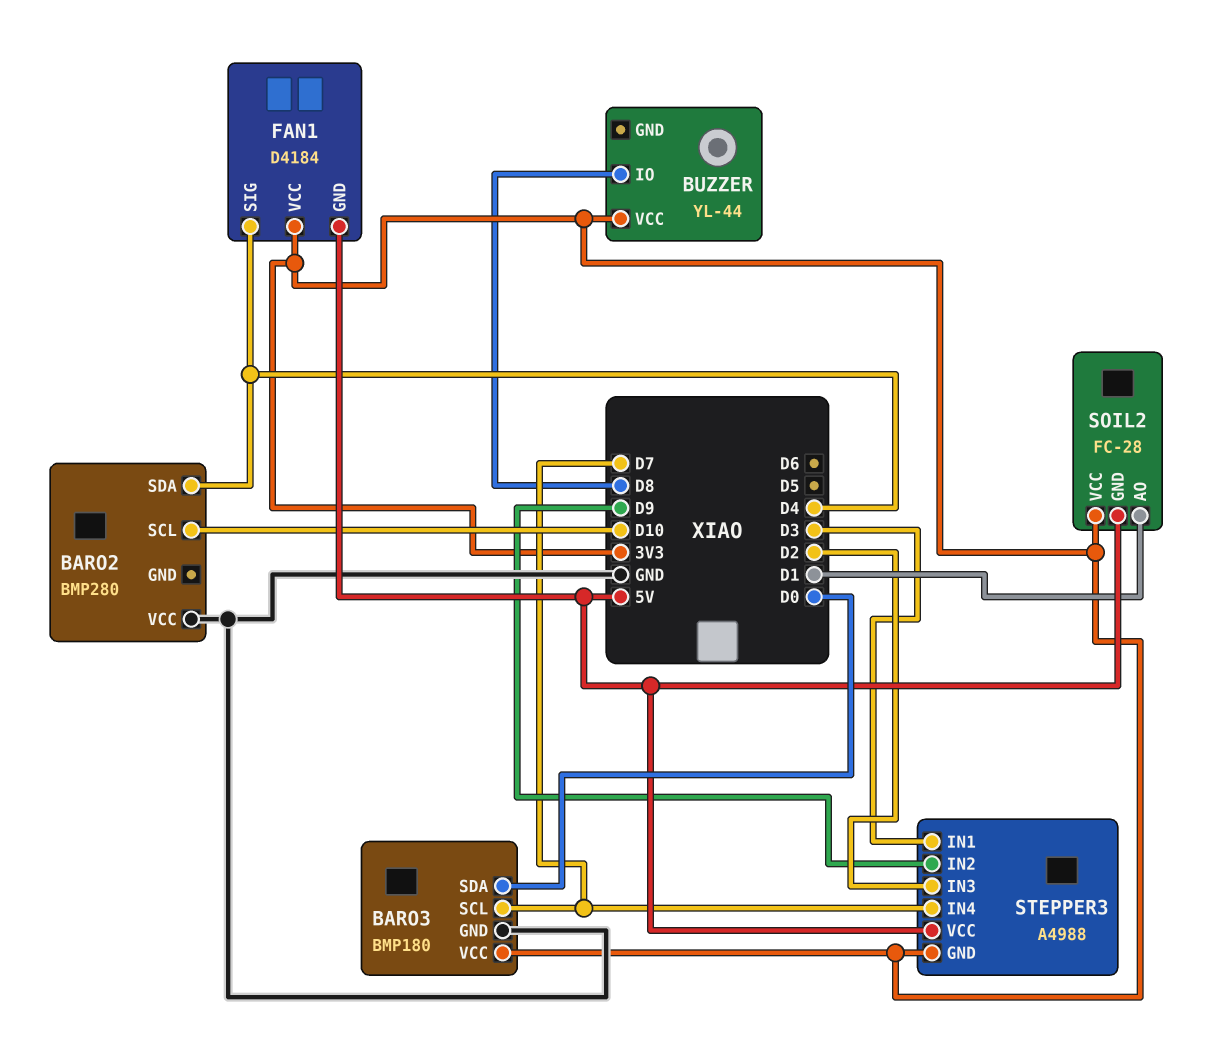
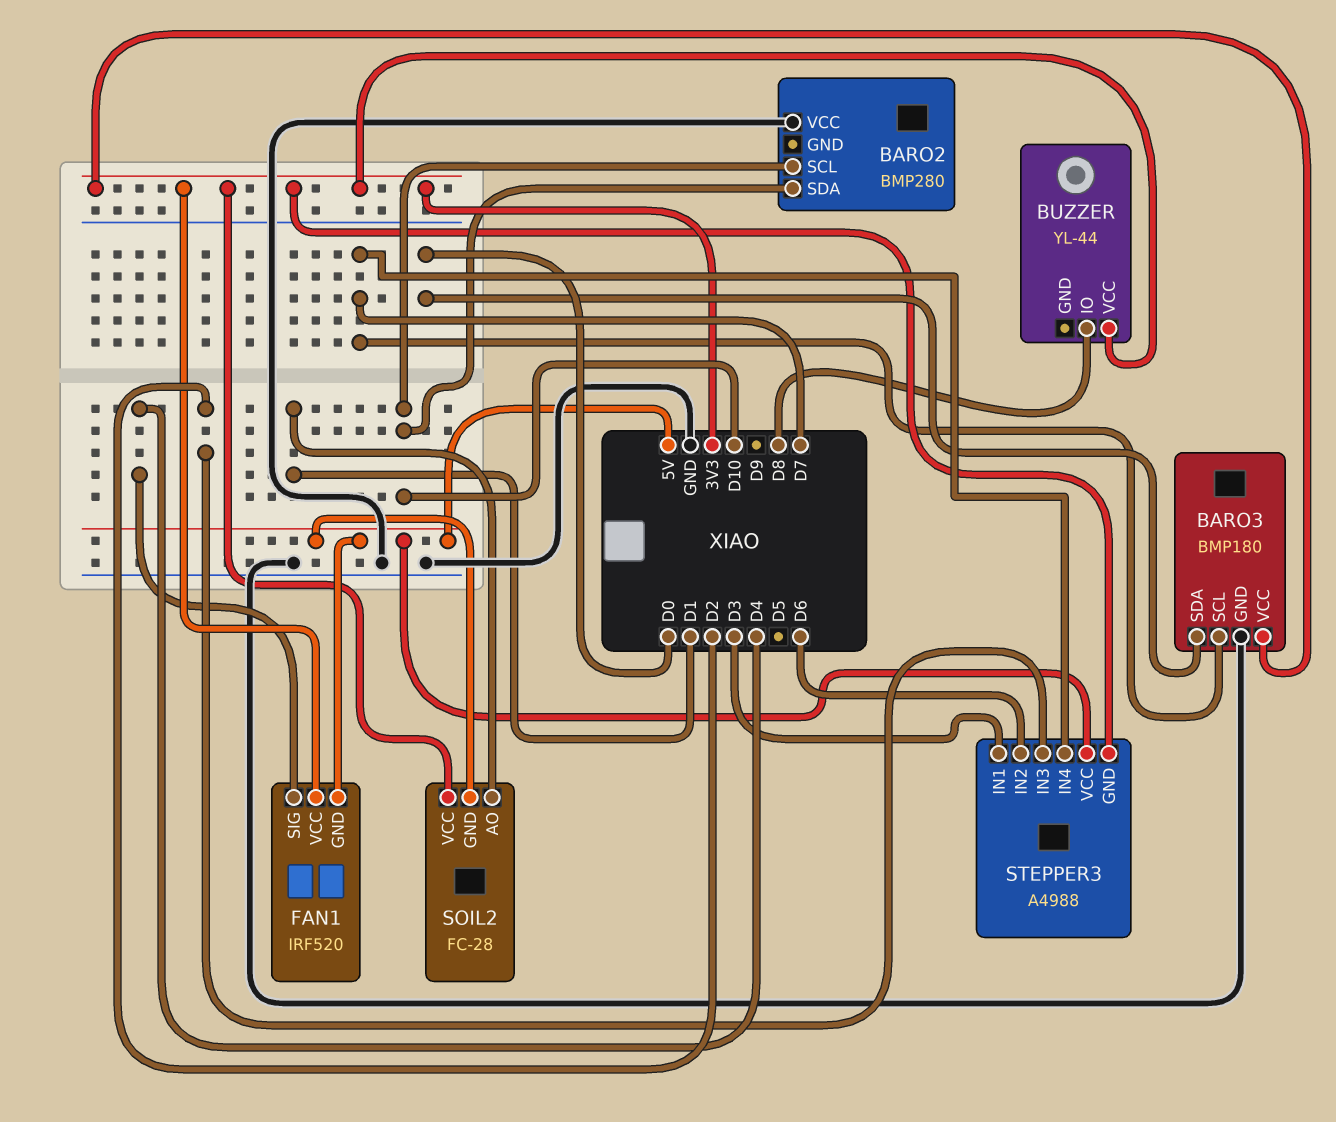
BARO2 pin SDA: D4 -> D10
FAN1: D4184 -> IRF520
STEPPER3 pin IN2: D9 -> D6

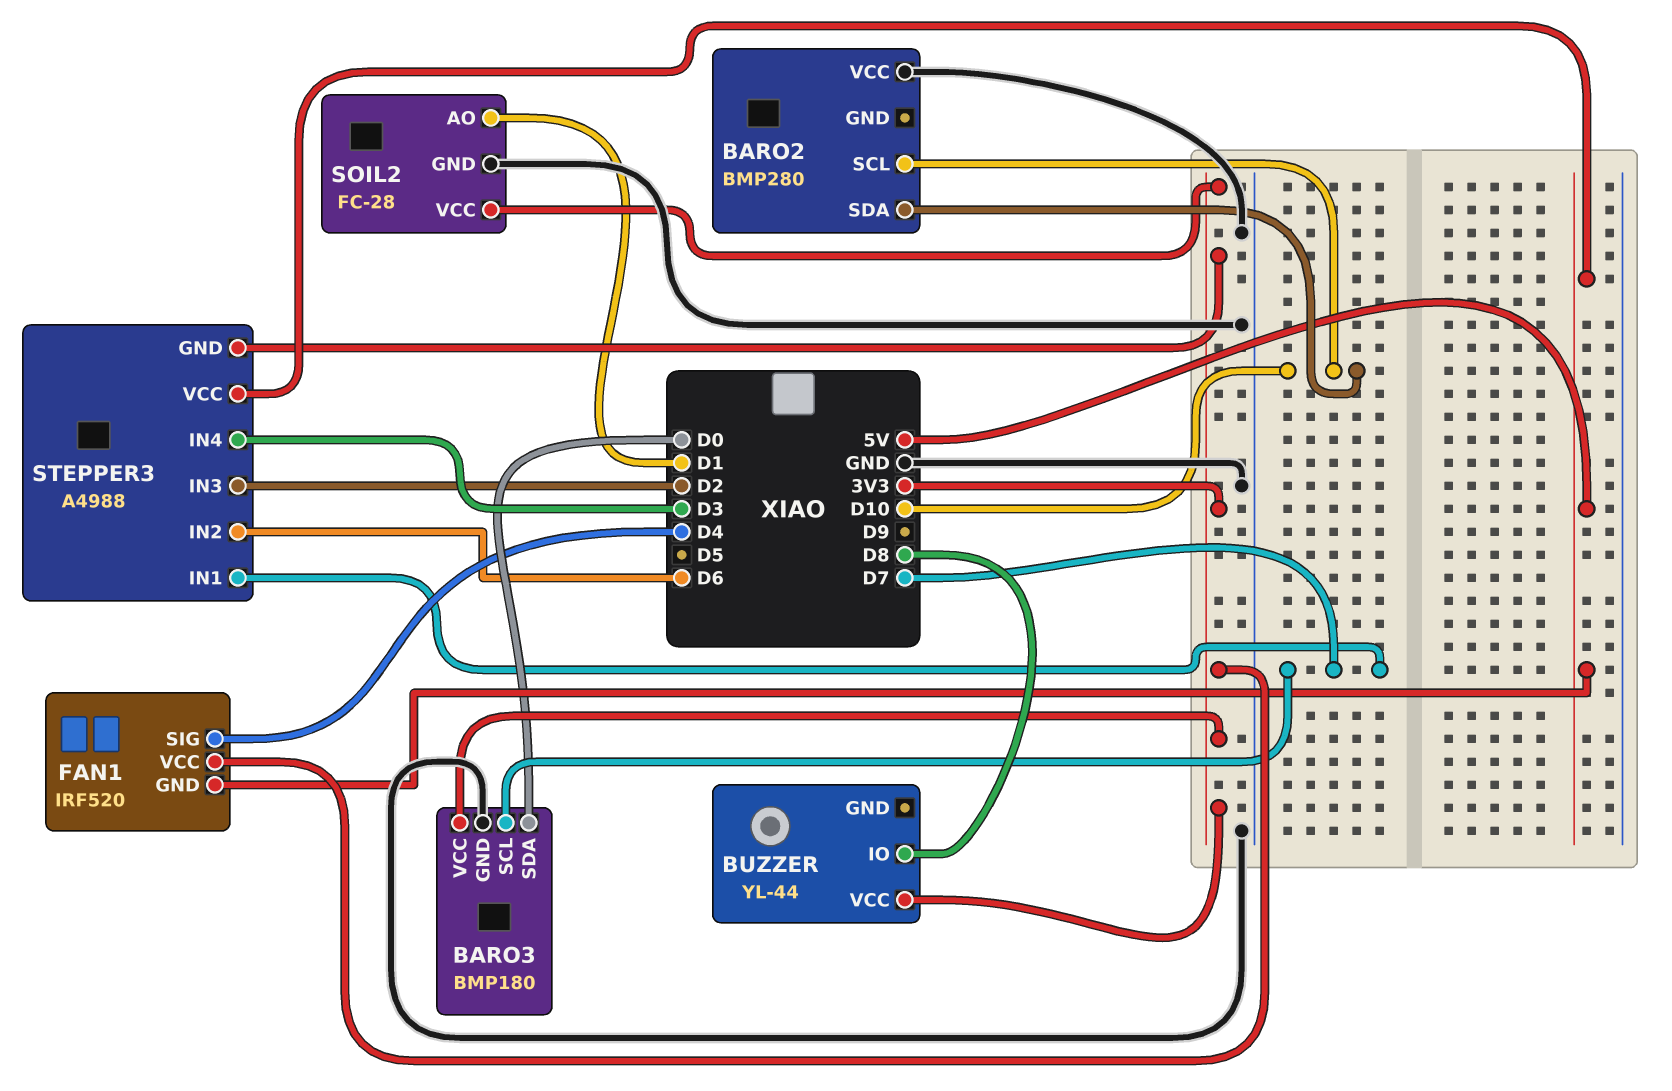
SOIL2 pin GND: 5V -> GND
STEPPER3 pin IN1: D3 -> D7
STEPPER3 pin IN4: D7 -> D3

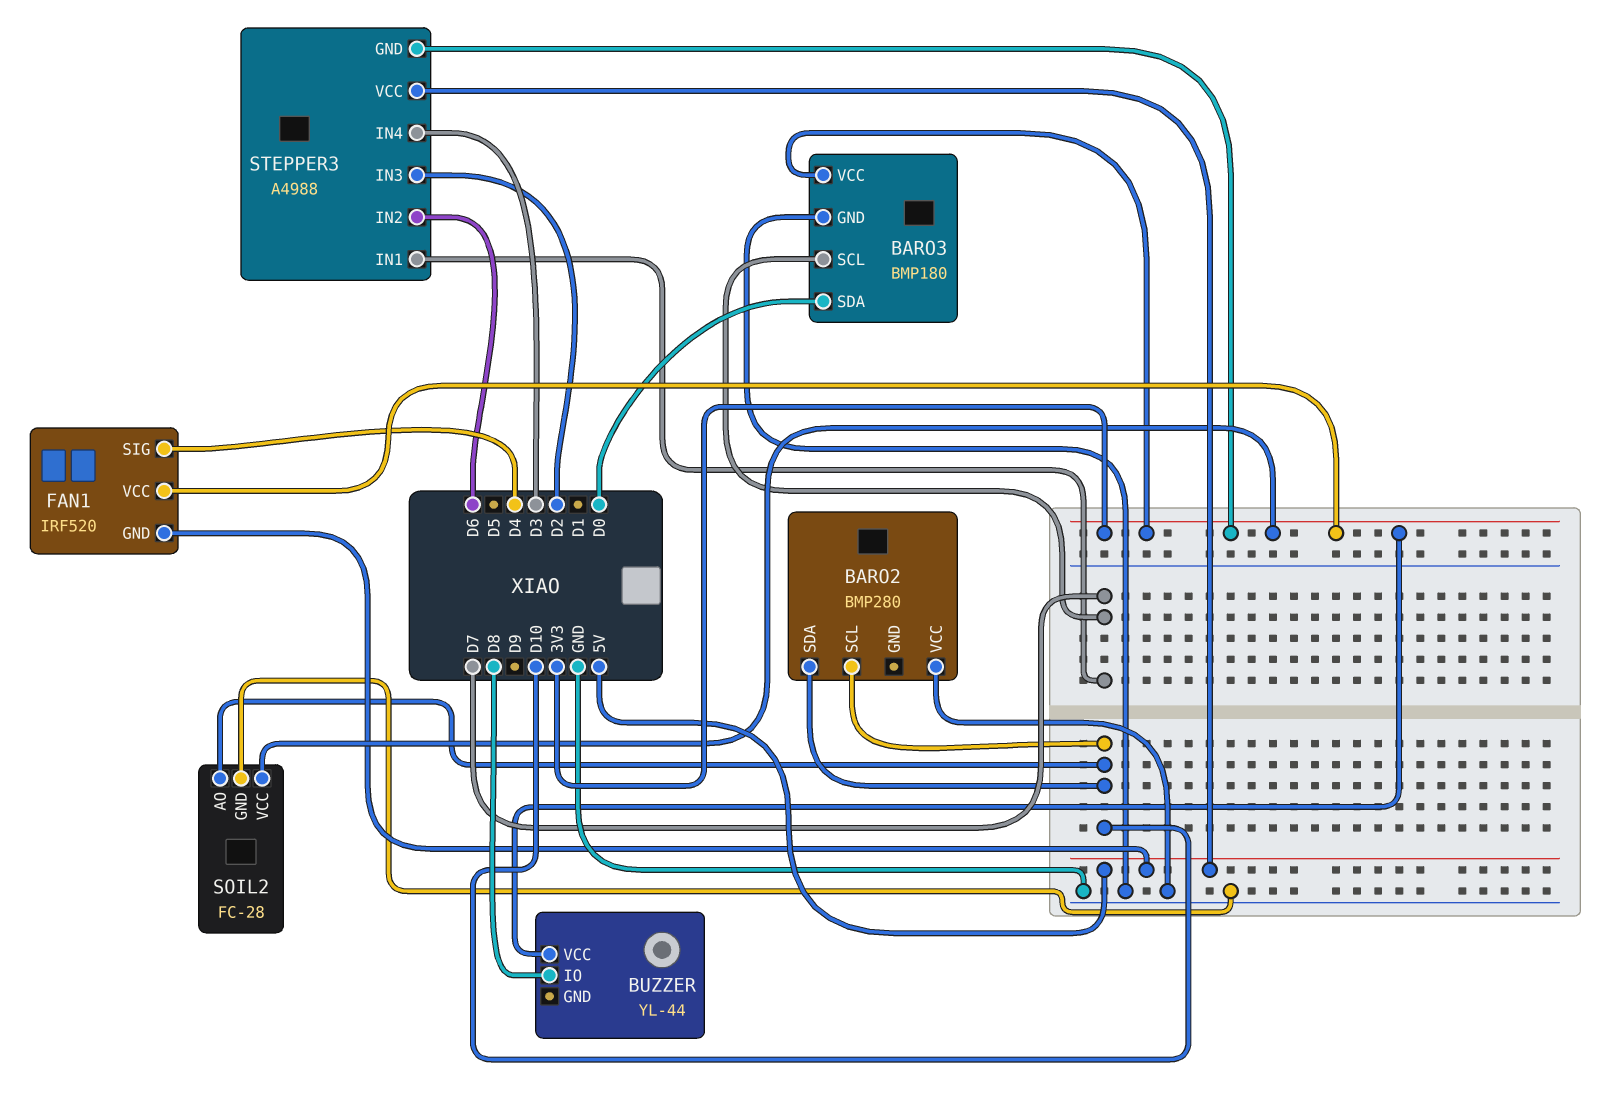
SOIL2 pin AO: D1 -> D10

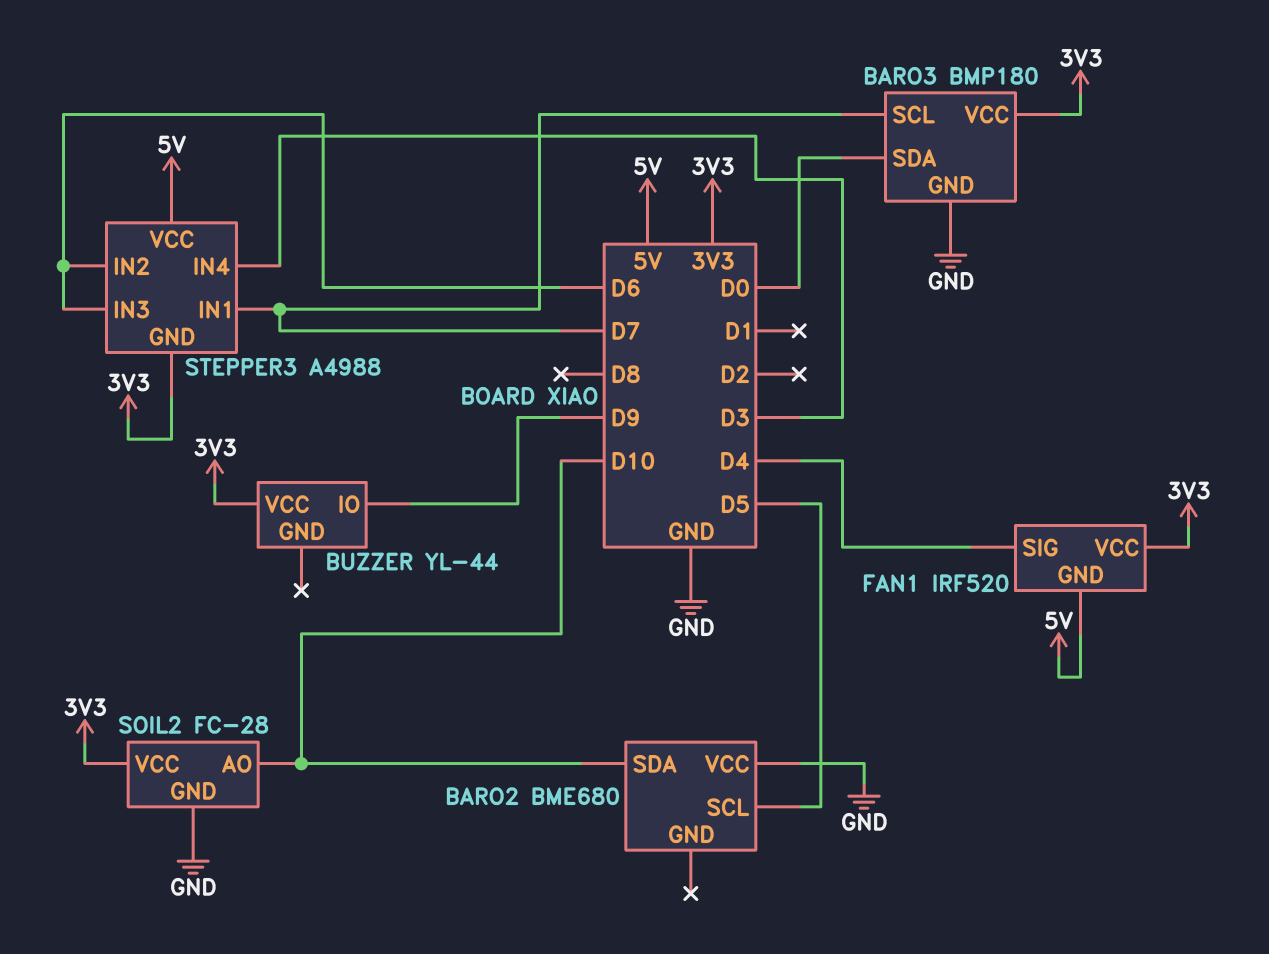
BARO2: BMP280 -> BME680
BARO2 pin SCL: D10 -> D5
BUZZER pin IO: D8 -> D9
STEPPER3 pin IN3: D2 -> D6

